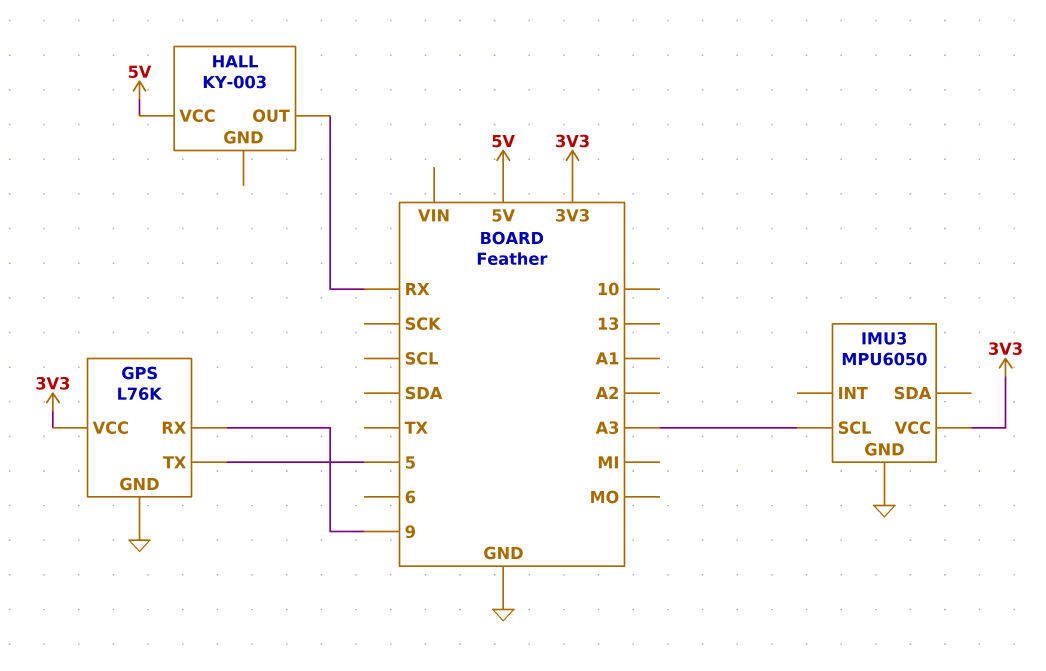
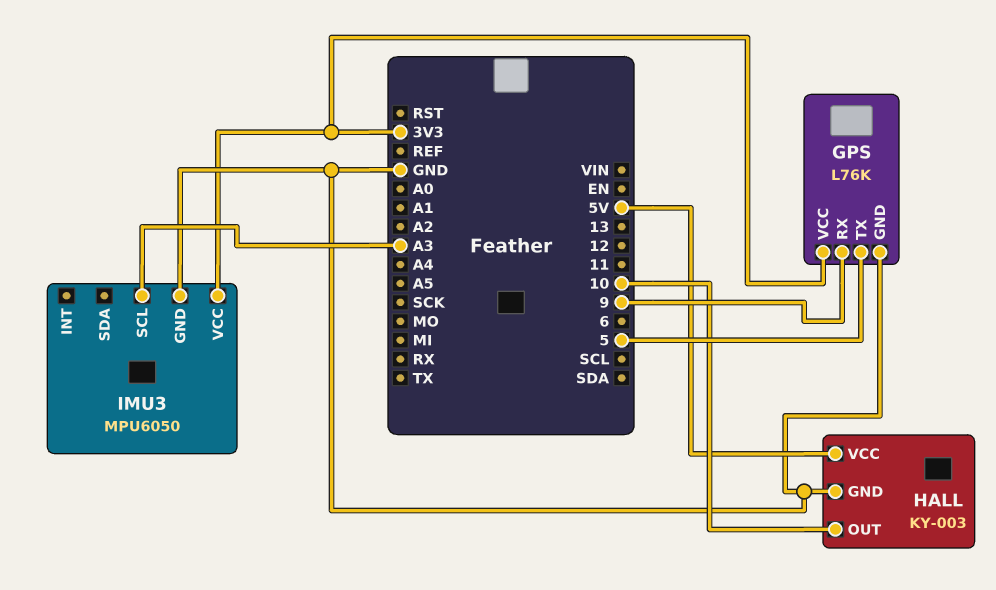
HALL pin GND: none -> GND
HALL pin OUT: RX -> 10

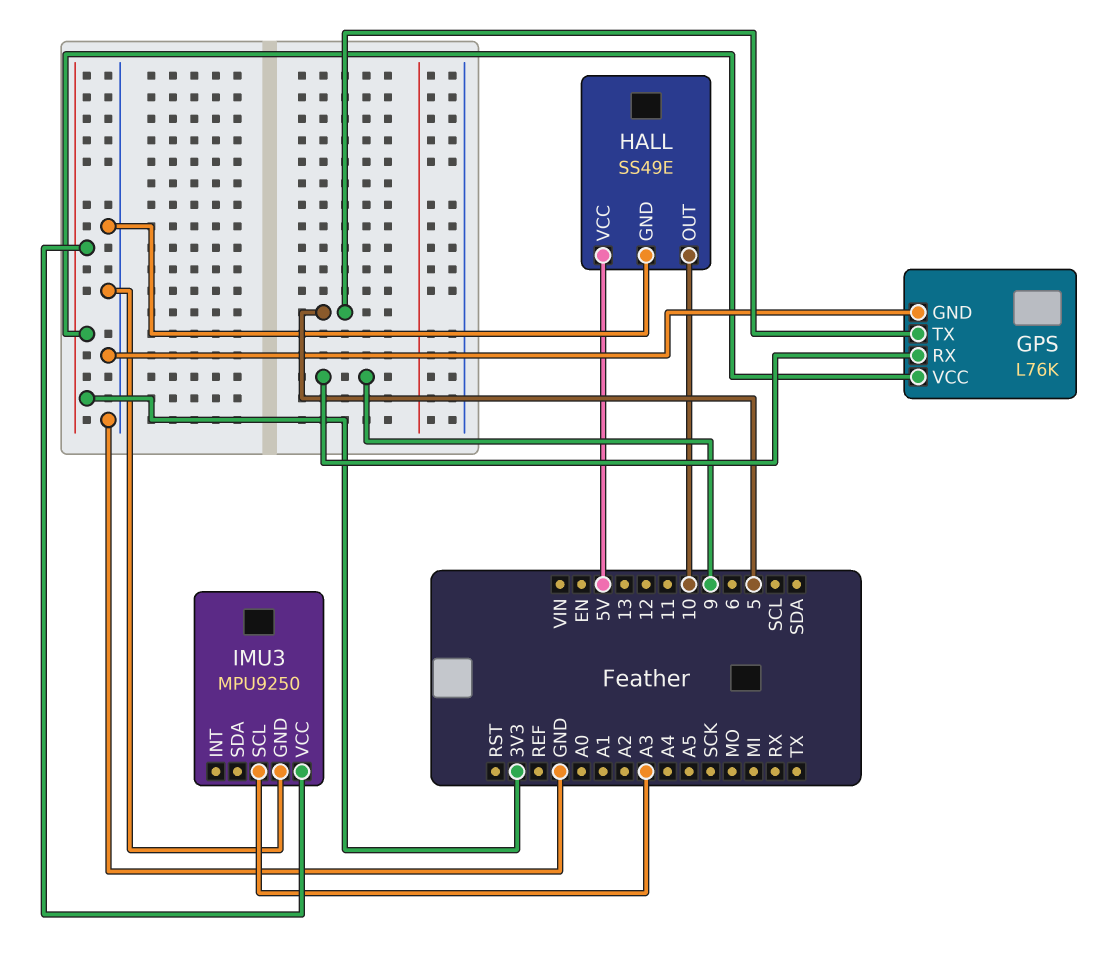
HALL: KY-003 -> SS49E
IMU3: MPU6050 -> MPU9250

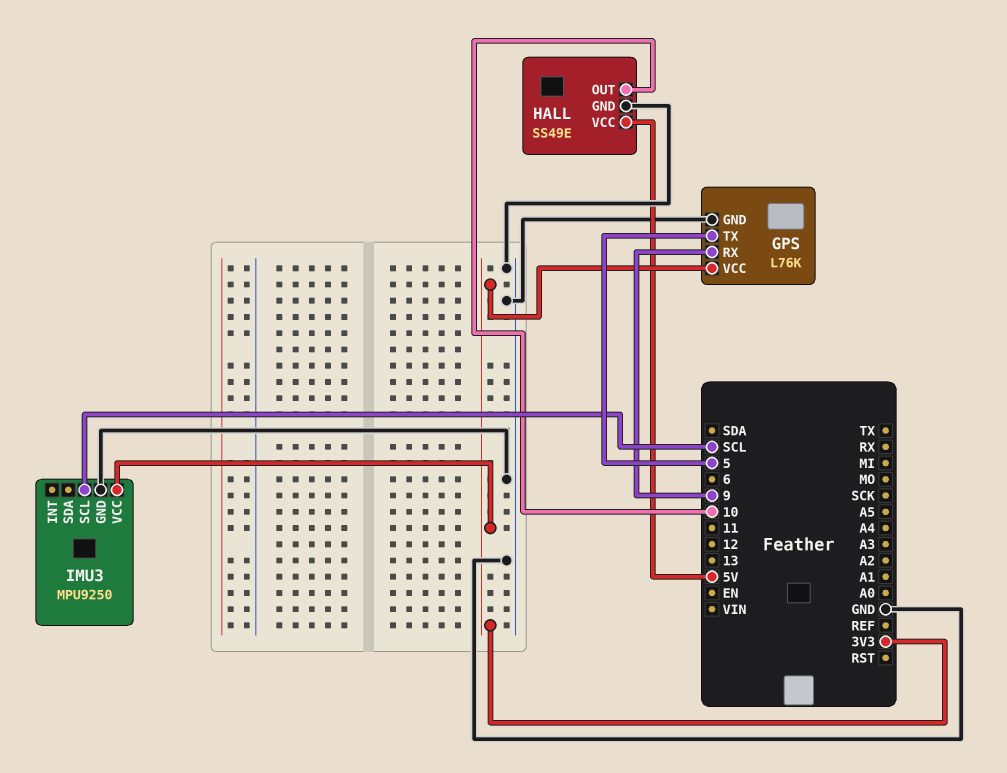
IMU3 pin SCL: A3 -> SCL

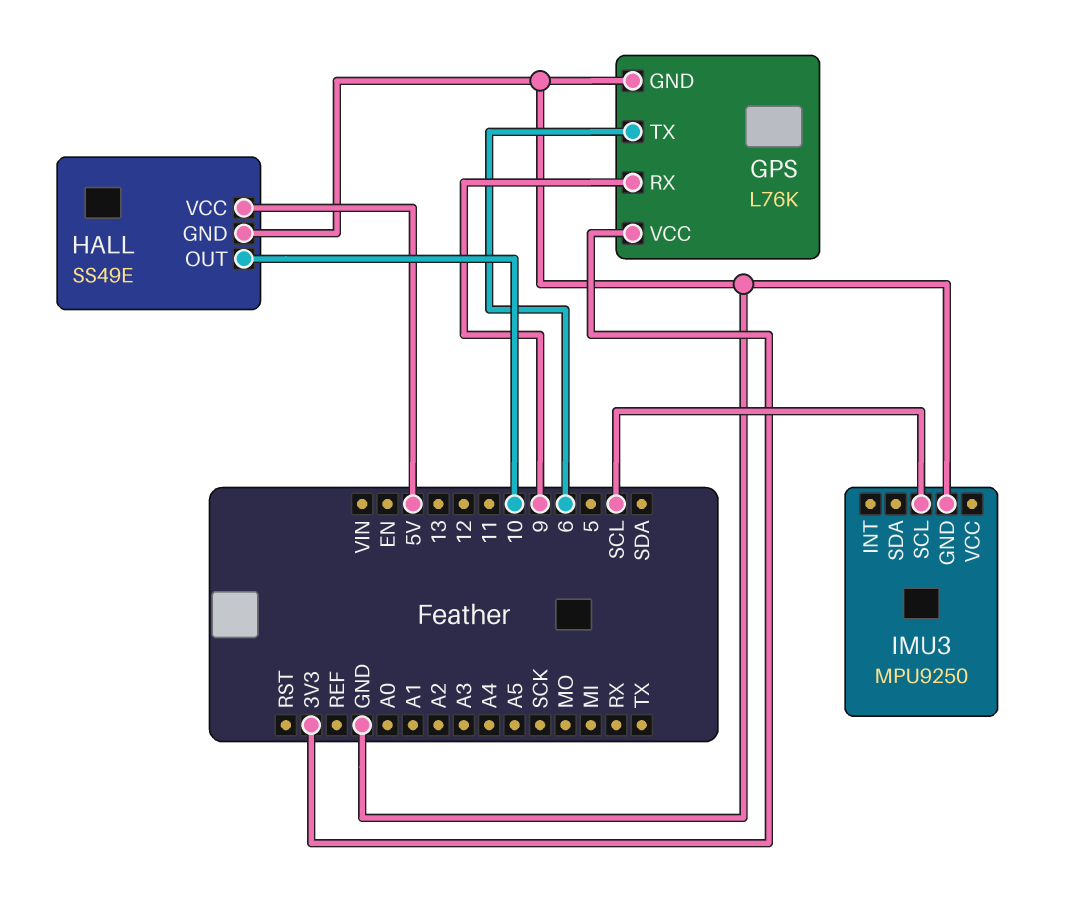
GPS pin TX: 5 -> 6
IMU3 pin VCC: 3V3 -> none

